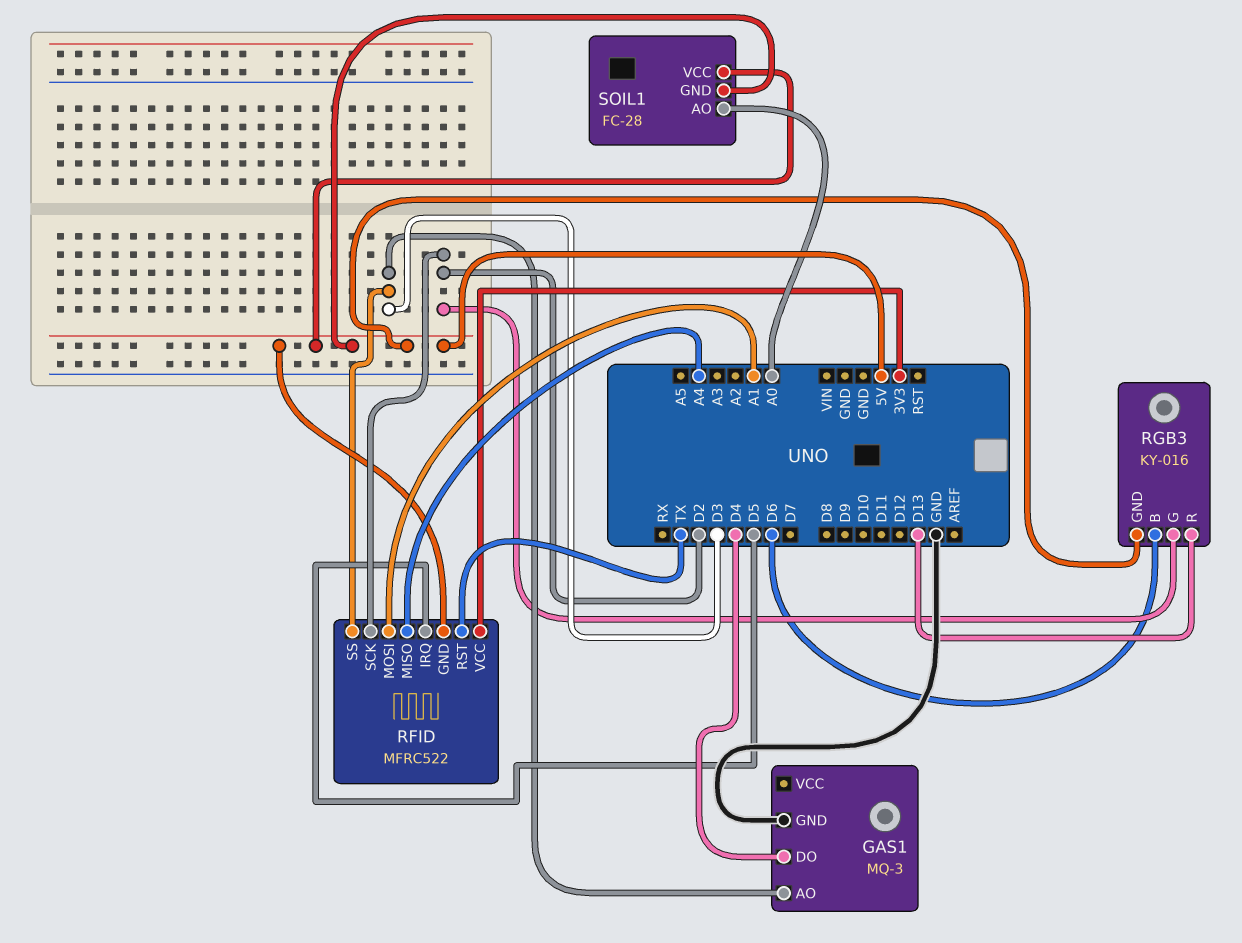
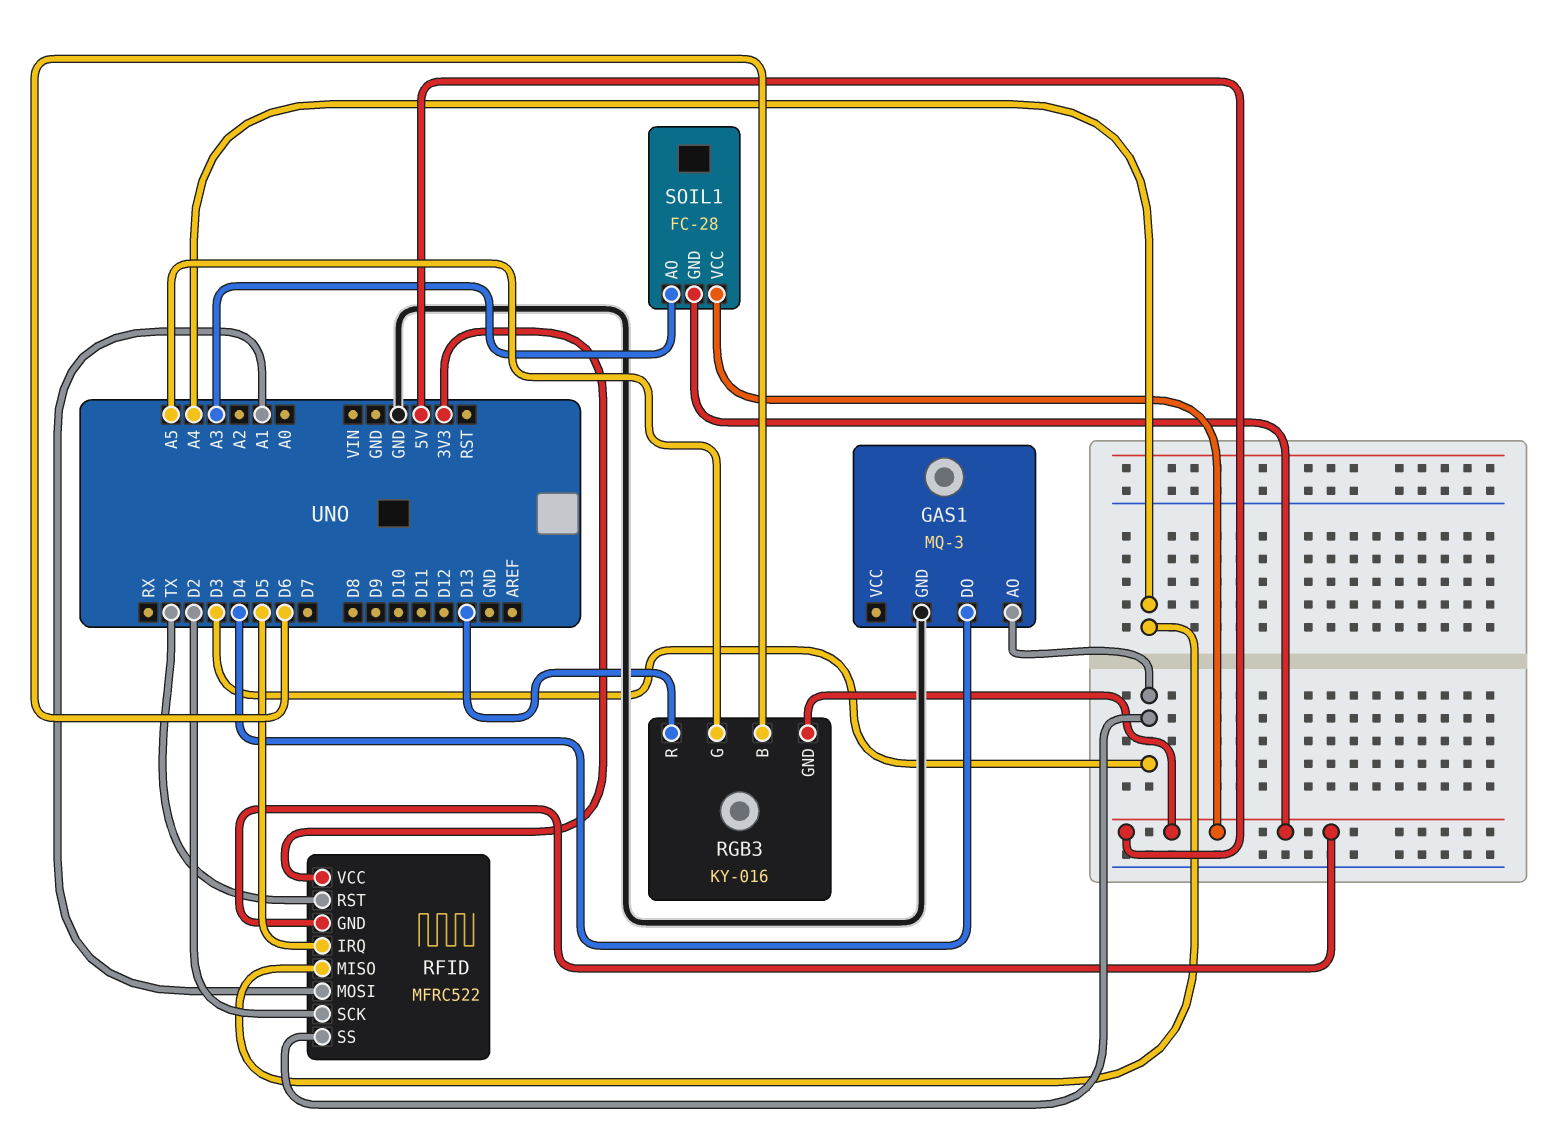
RGB3 pin G: D2 -> A5
SOIL1 pin AO: A0 -> A3

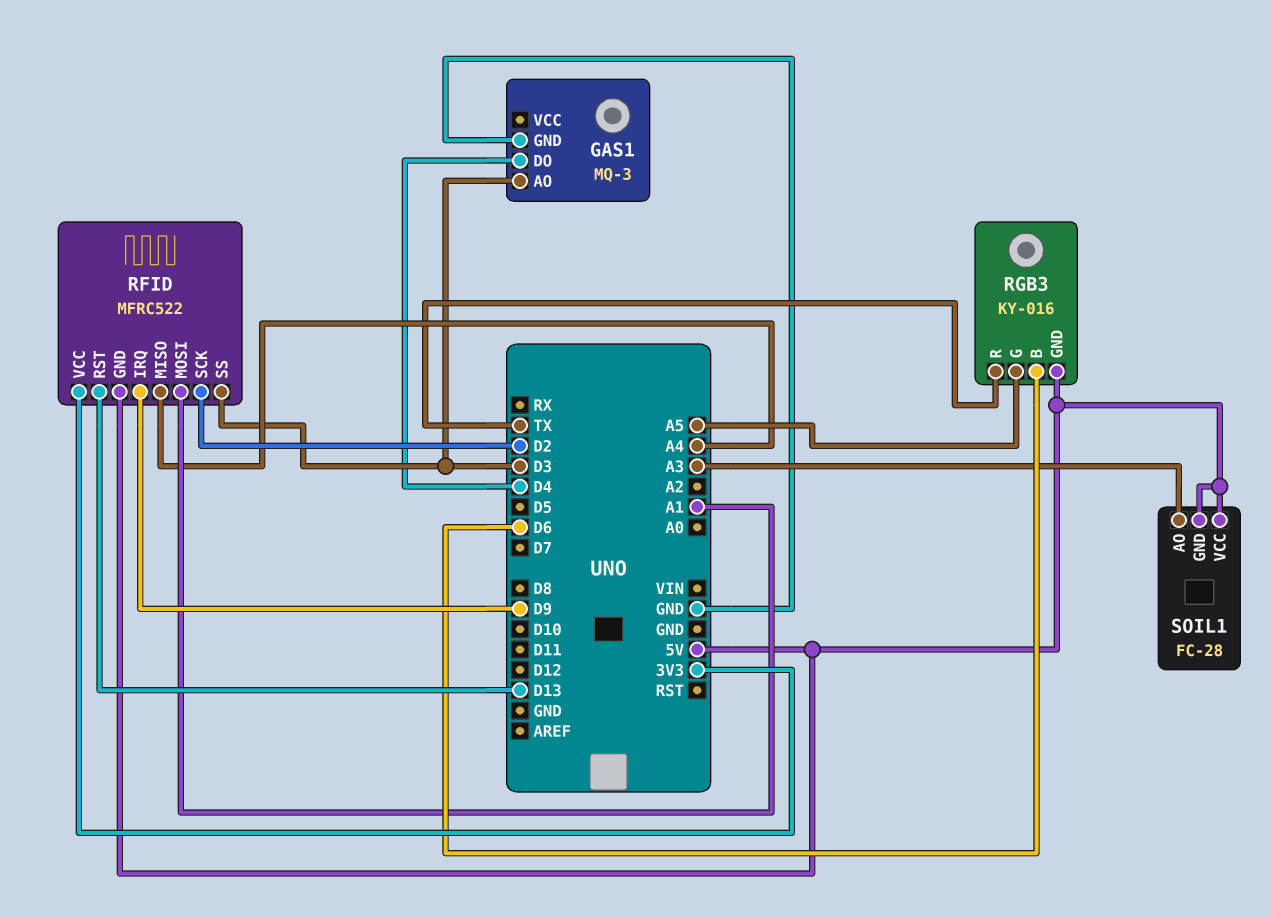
RFID pin IRQ: D5 -> D9
RFID pin RST: TX -> D13
RGB3 pin R: D13 -> TX

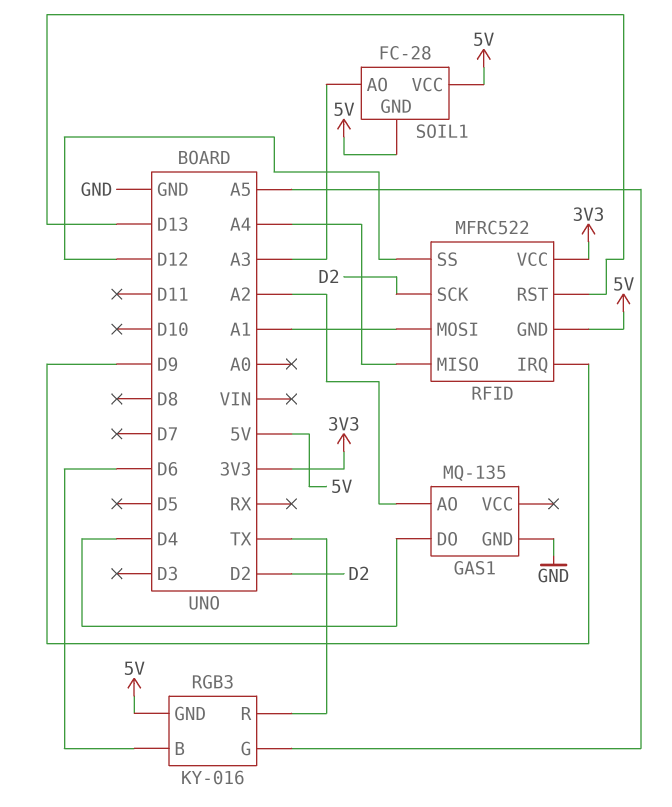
GAS1: MQ-3 -> MQ-135
GAS1 pin AO: D3 -> A2
RFID pin SS: D3 -> D12

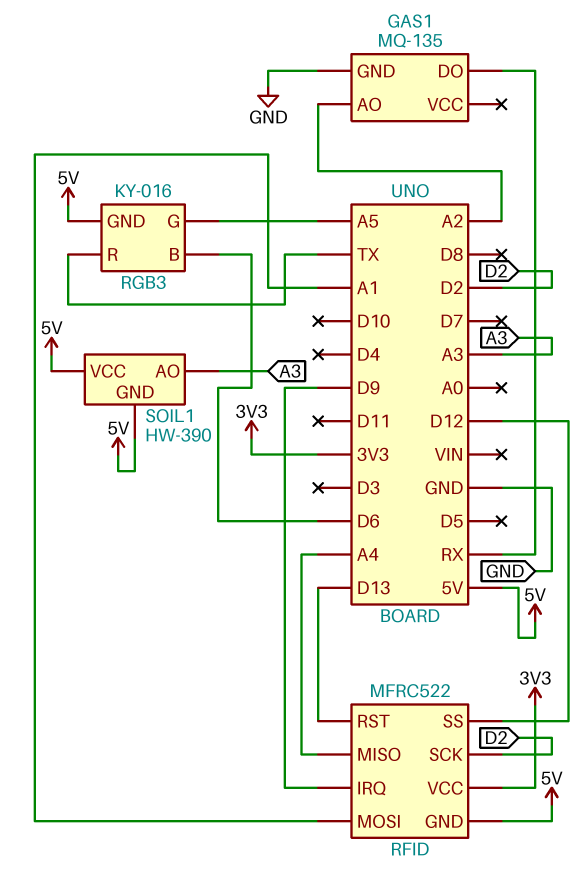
GAS1 pin DO: D4 -> RX
SOIL1: FC-28 -> HW-390

